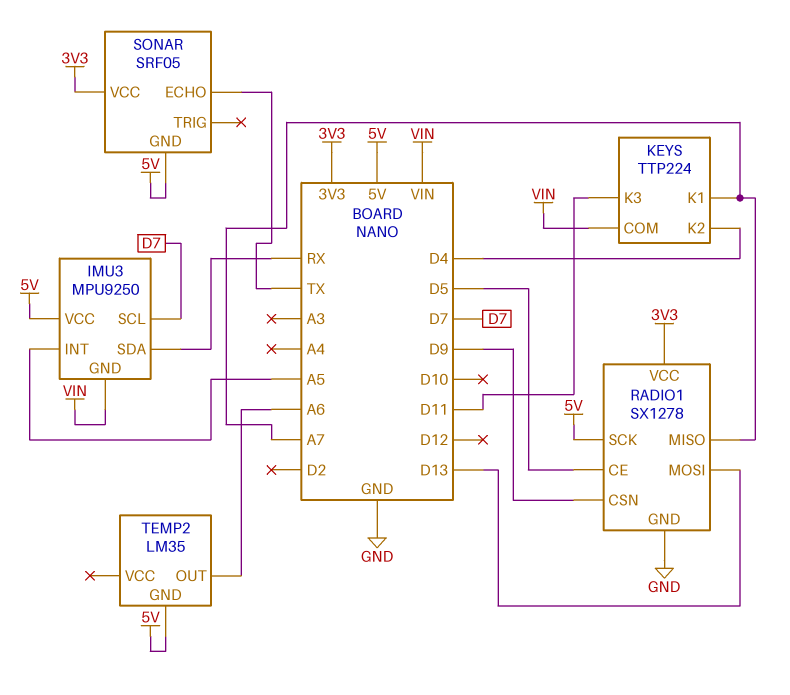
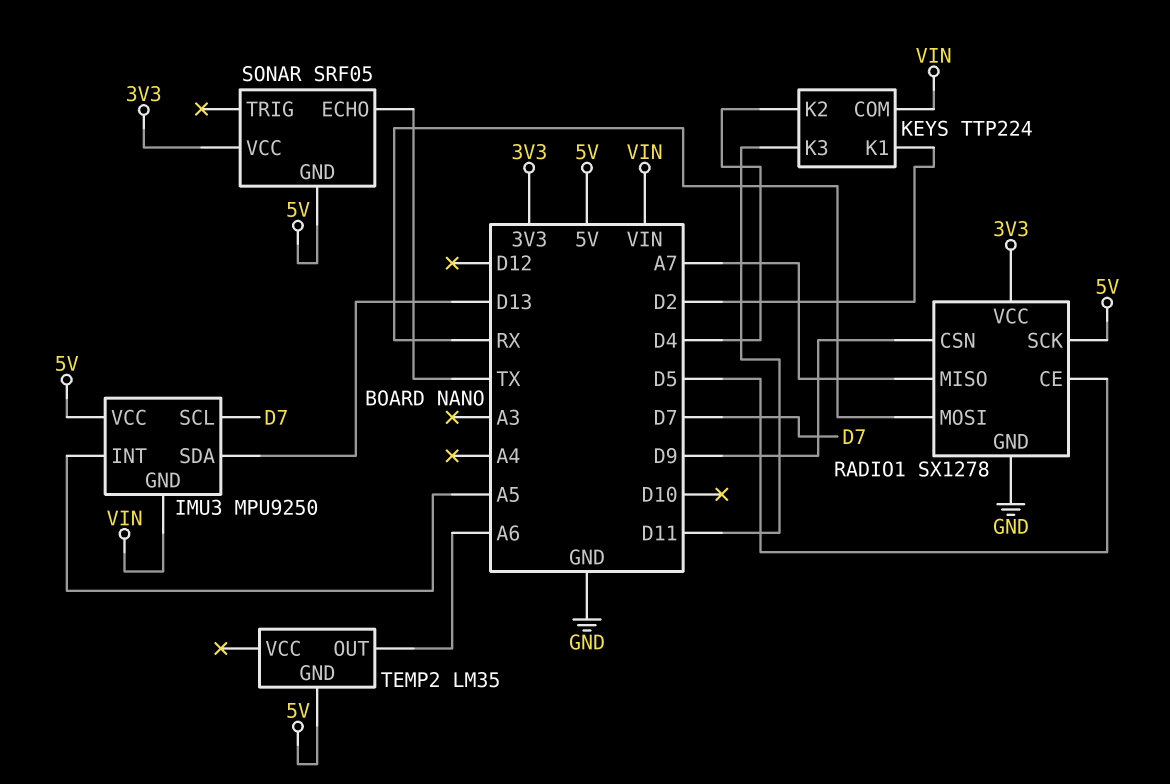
IMU3 pin SDA: RX -> D13
KEYS pin K1: A7 -> D2
RADIO1 pin MOSI: D13 -> RX

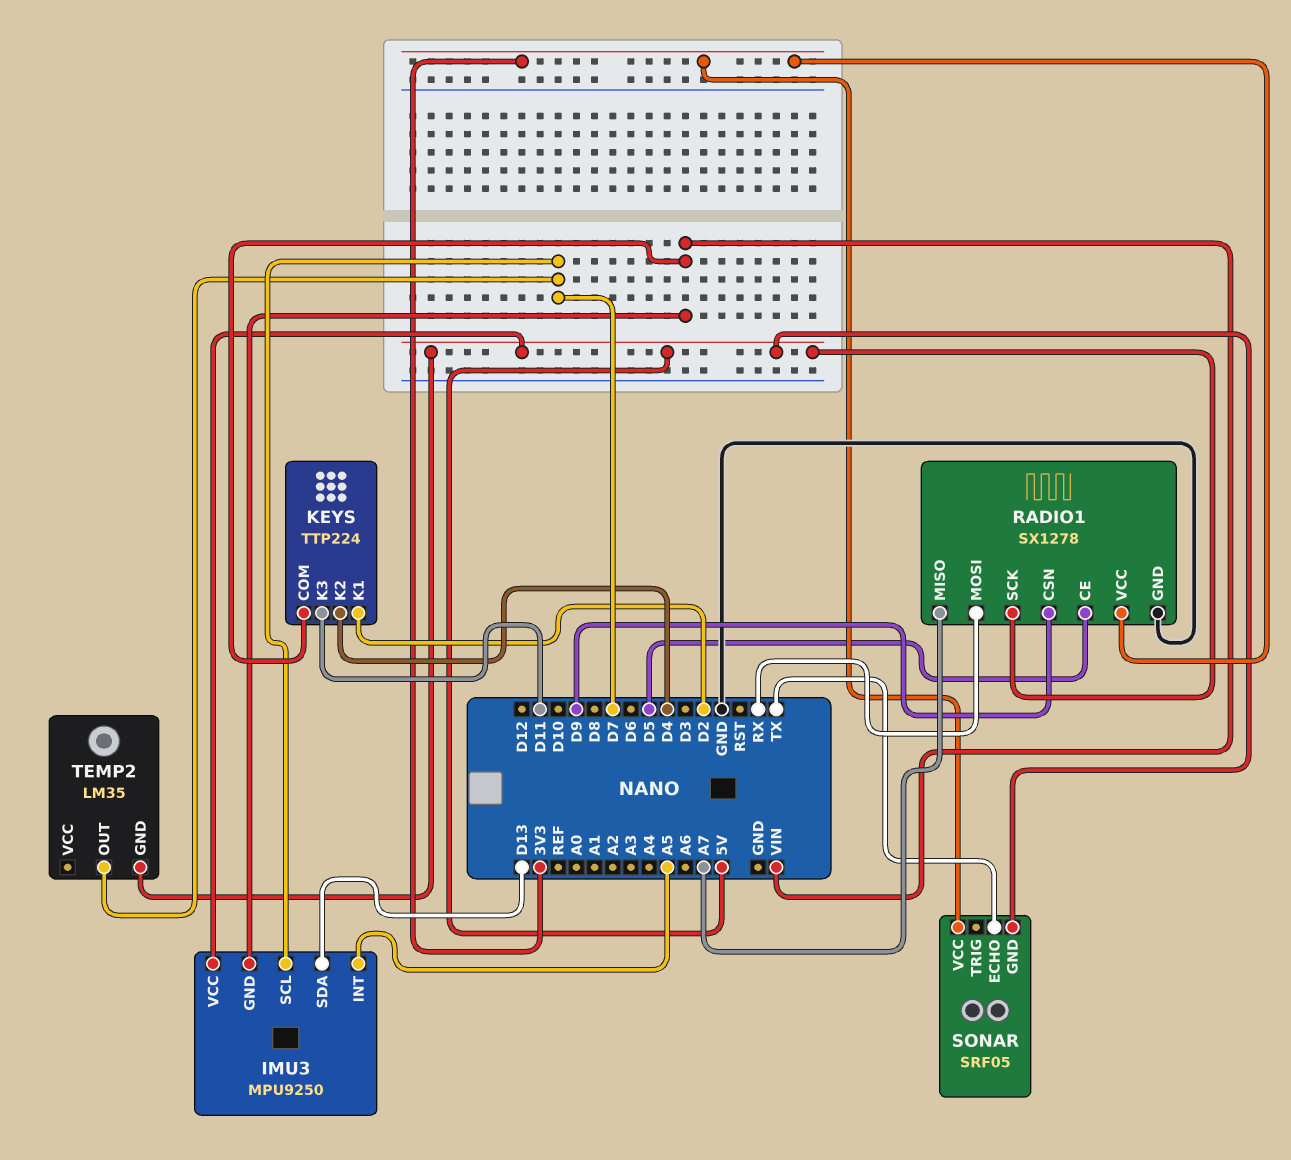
TEMP2 pin OUT: A6 -> D7

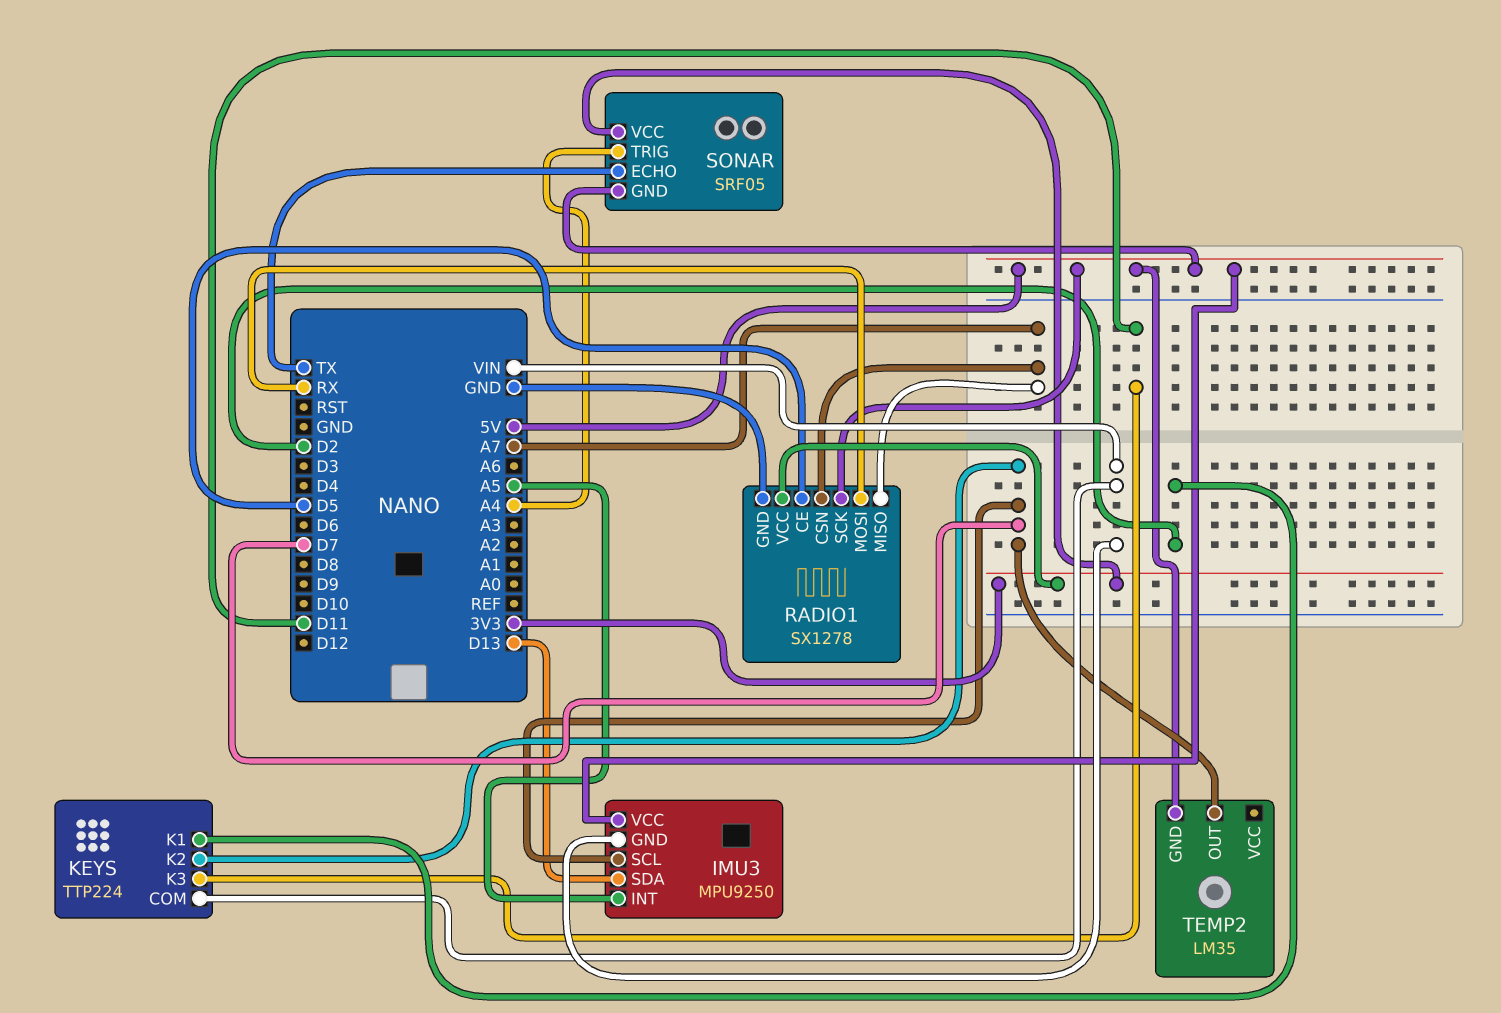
KEYS pin K2: D4 -> D7
RADIO1 pin CSN: D9 -> A7
SONAR pin TRIG: none -> A4

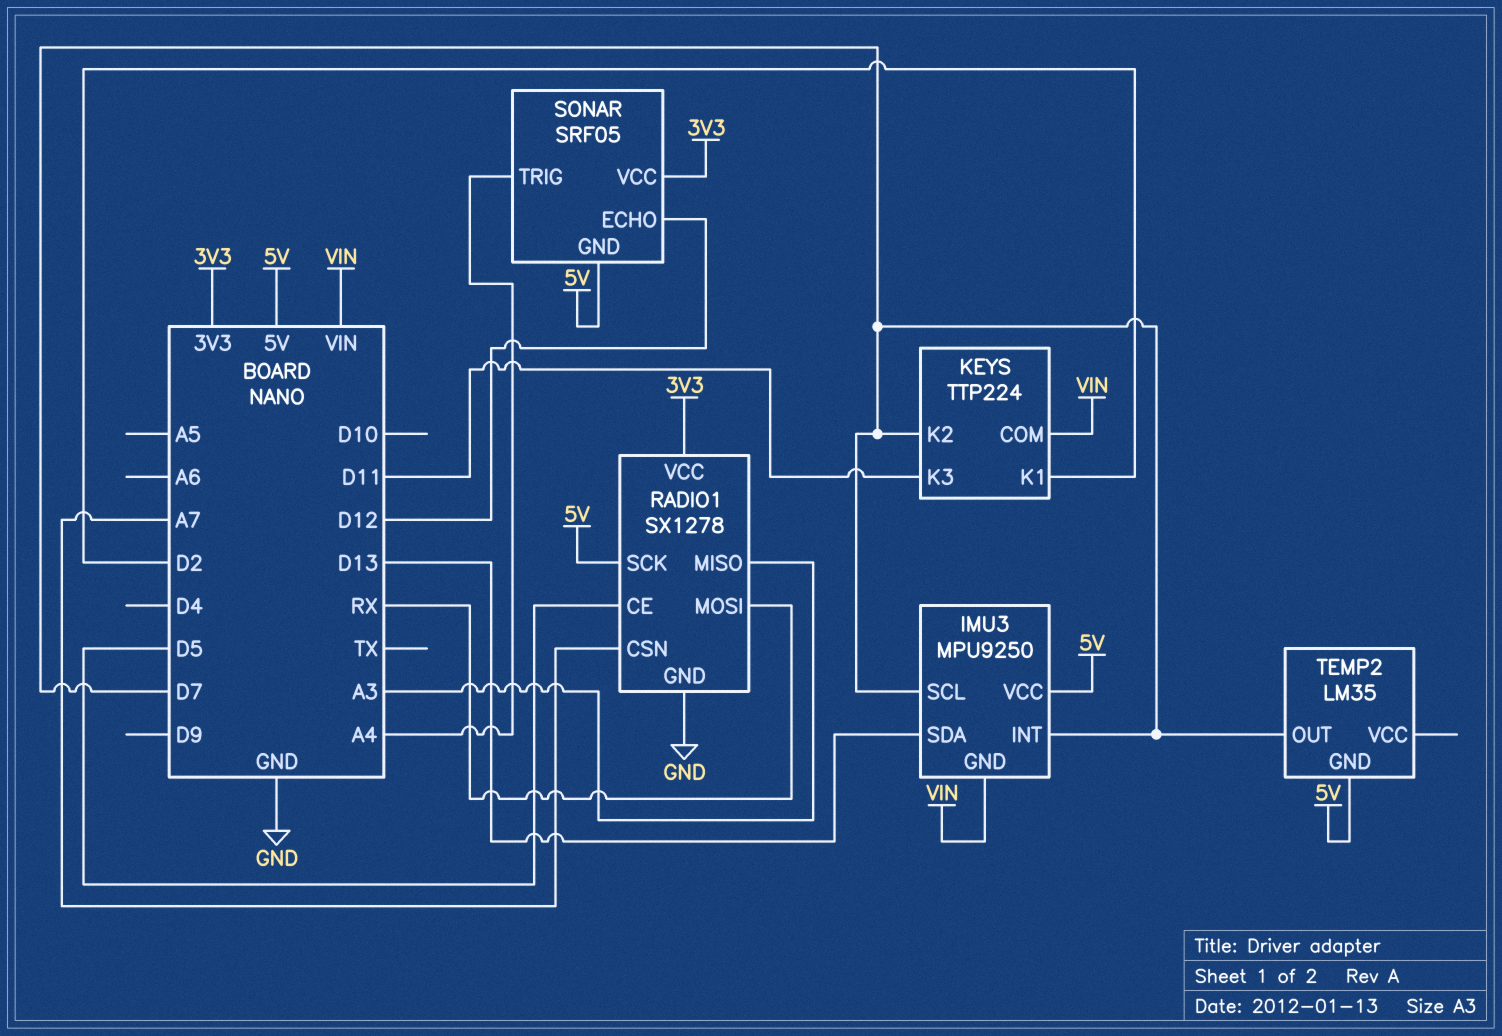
IMU3 pin INT: A5 -> D7
RADIO1 pin MISO: A7 -> A3
SONAR pin ECHO: TX -> D12

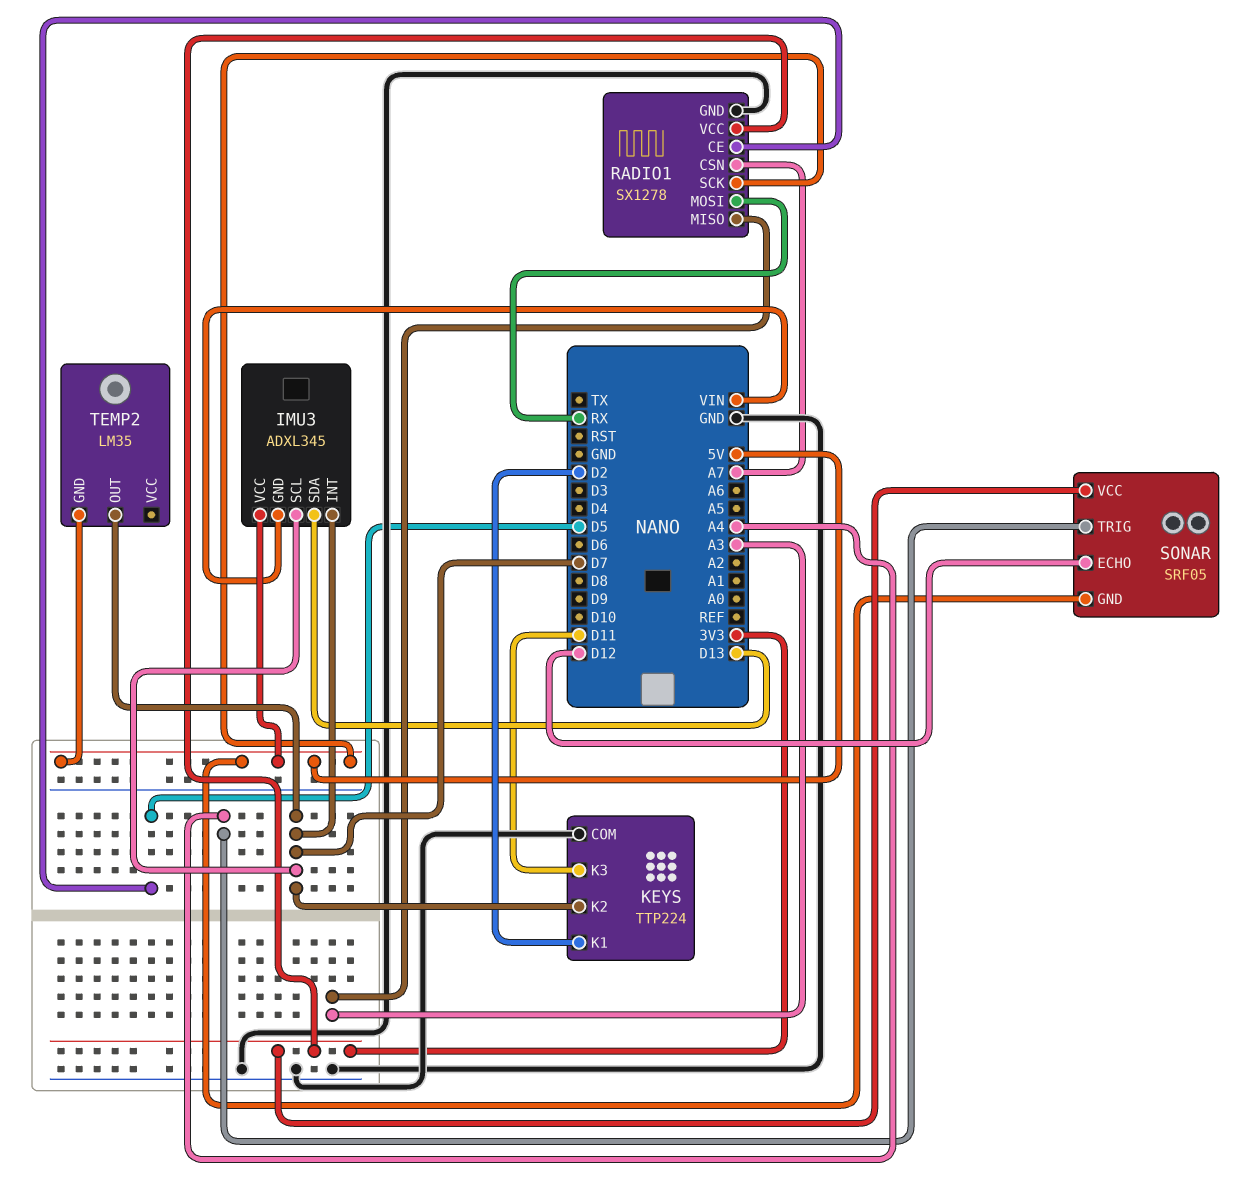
IMU3: MPU9250 -> ADXL345
KEYS pin COM: VIN -> GND

